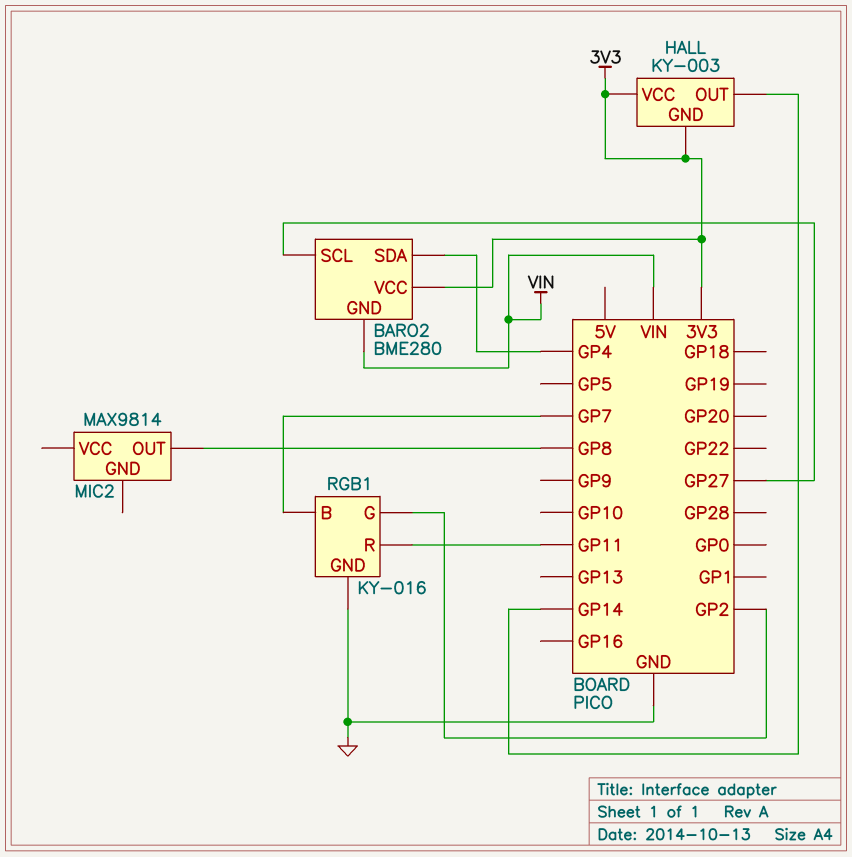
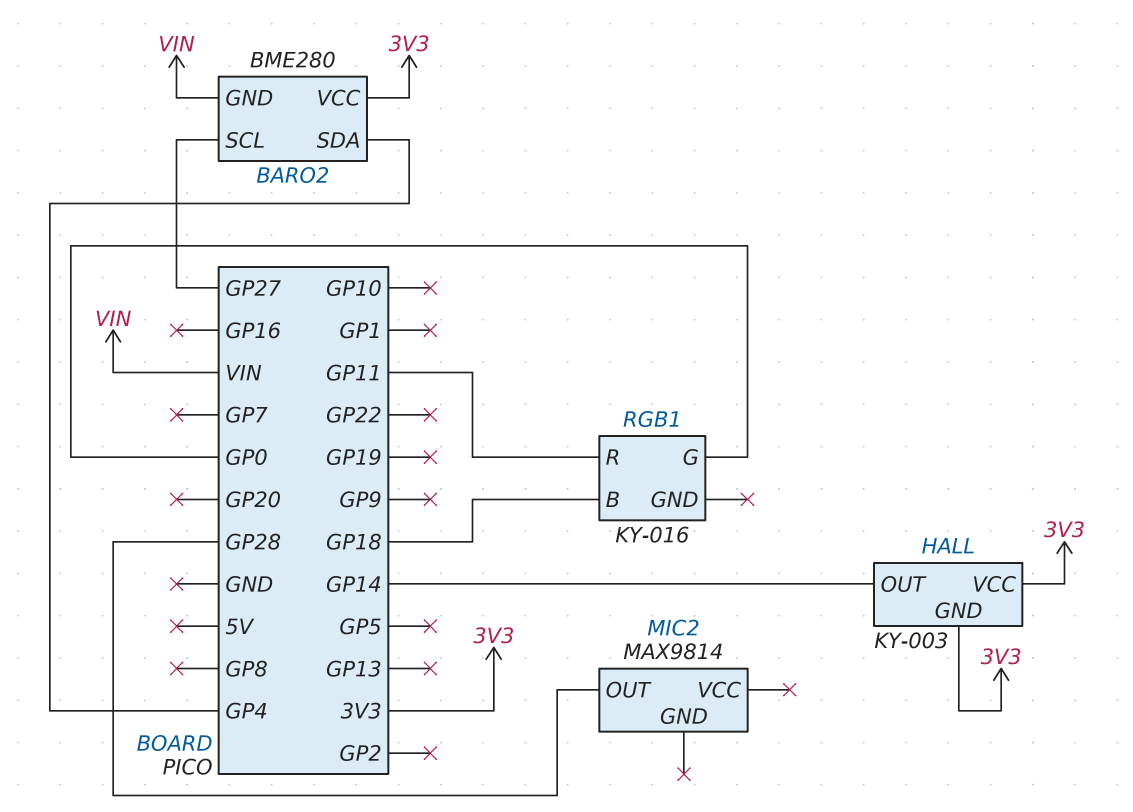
MIC2 pin OUT: GP8 -> GP28
RGB1 pin B: GP7 -> GP18
RGB1 pin G: GP2 -> GP0
RGB1 pin GND: GND -> none

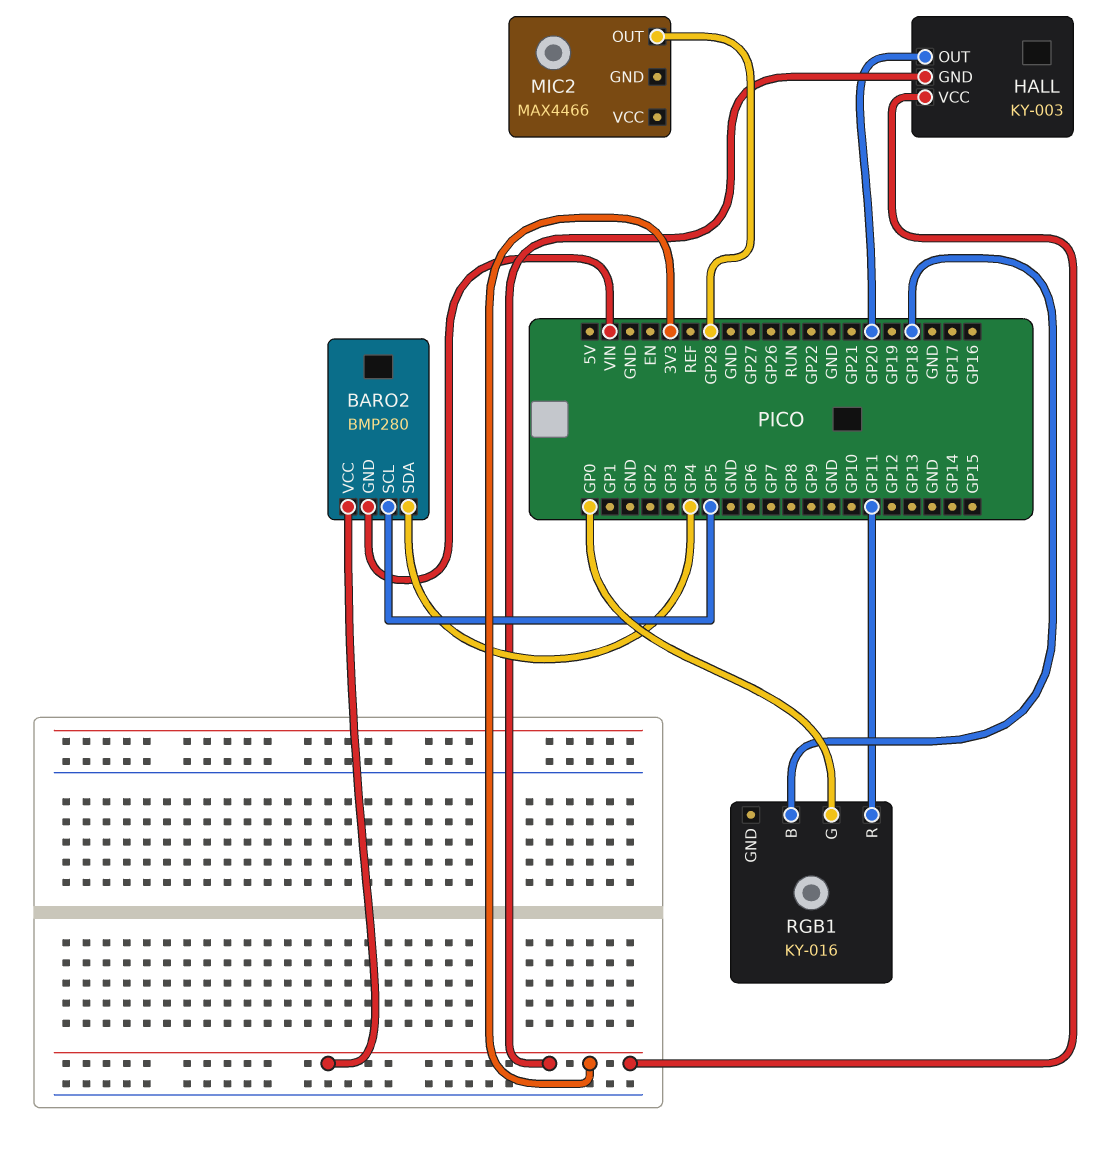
BARO2: BME280 -> BMP280
BARO2 pin SCL: GP27 -> GP5
HALL pin OUT: GP14 -> GP20
MIC2: MAX9814 -> MAX4466

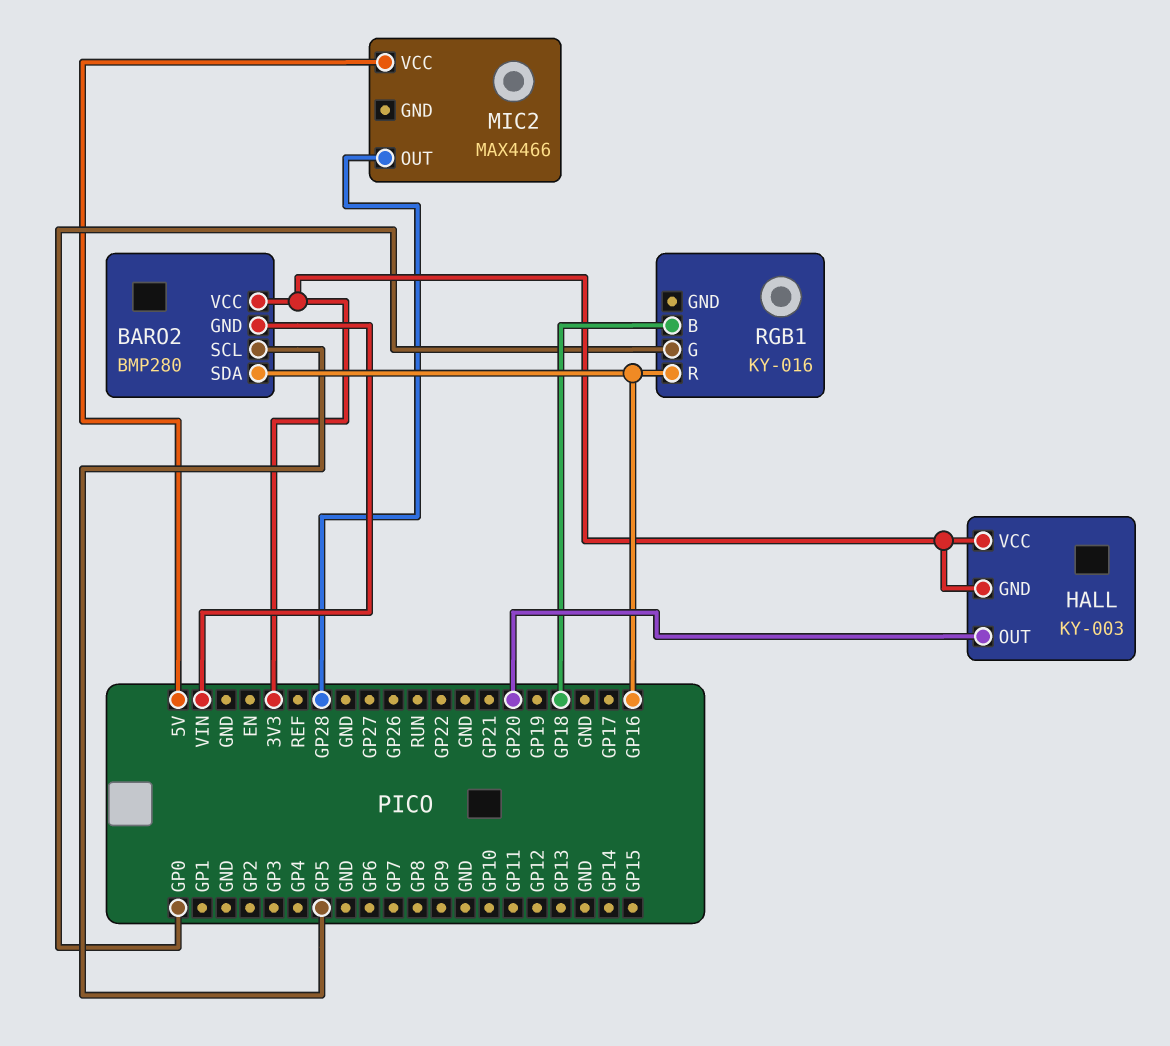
BARO2 pin SDA: GP4 -> GP16
MIC2 pin VCC: none -> 5V
RGB1 pin R: GP11 -> GP16

